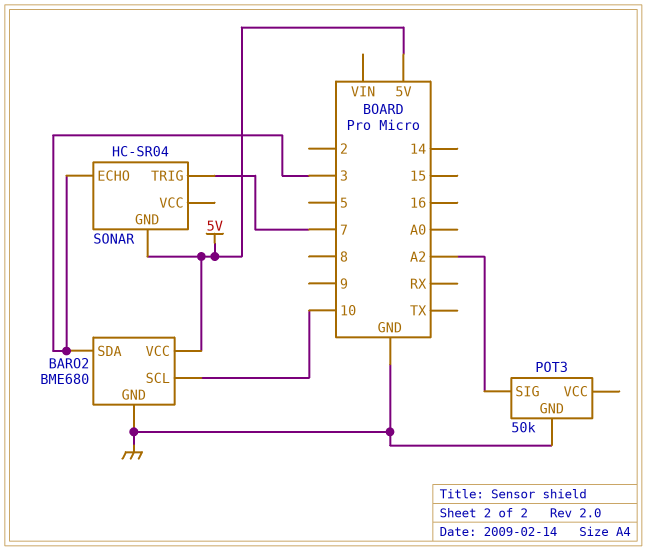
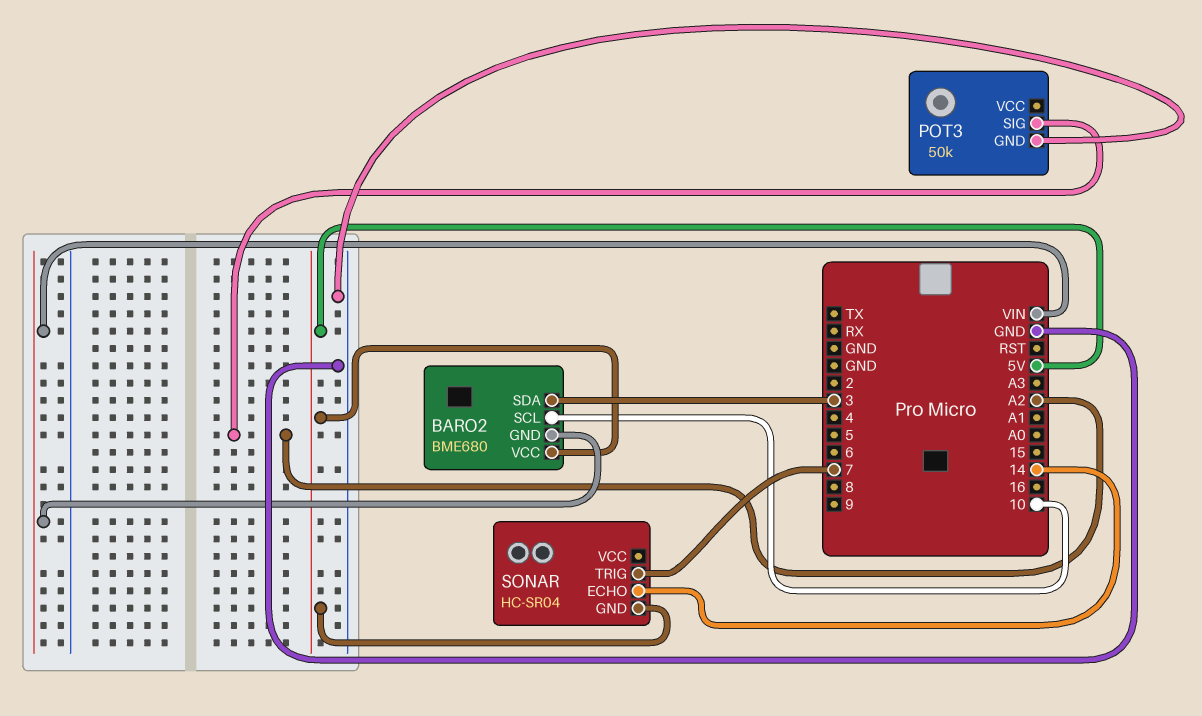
BARO2 pin GND: GND -> VIN
SONAR pin ECHO: 3 -> 14

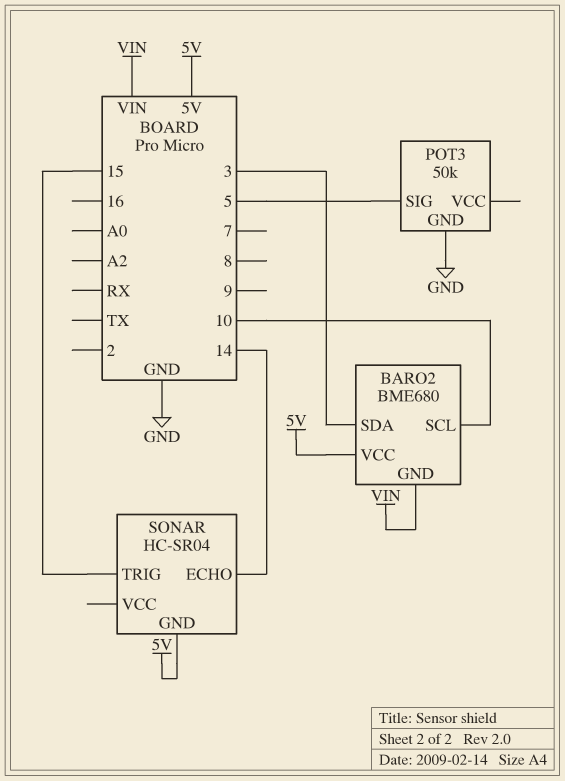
POT3 pin SIG: A2 -> 5
SONAR pin TRIG: 7 -> 15

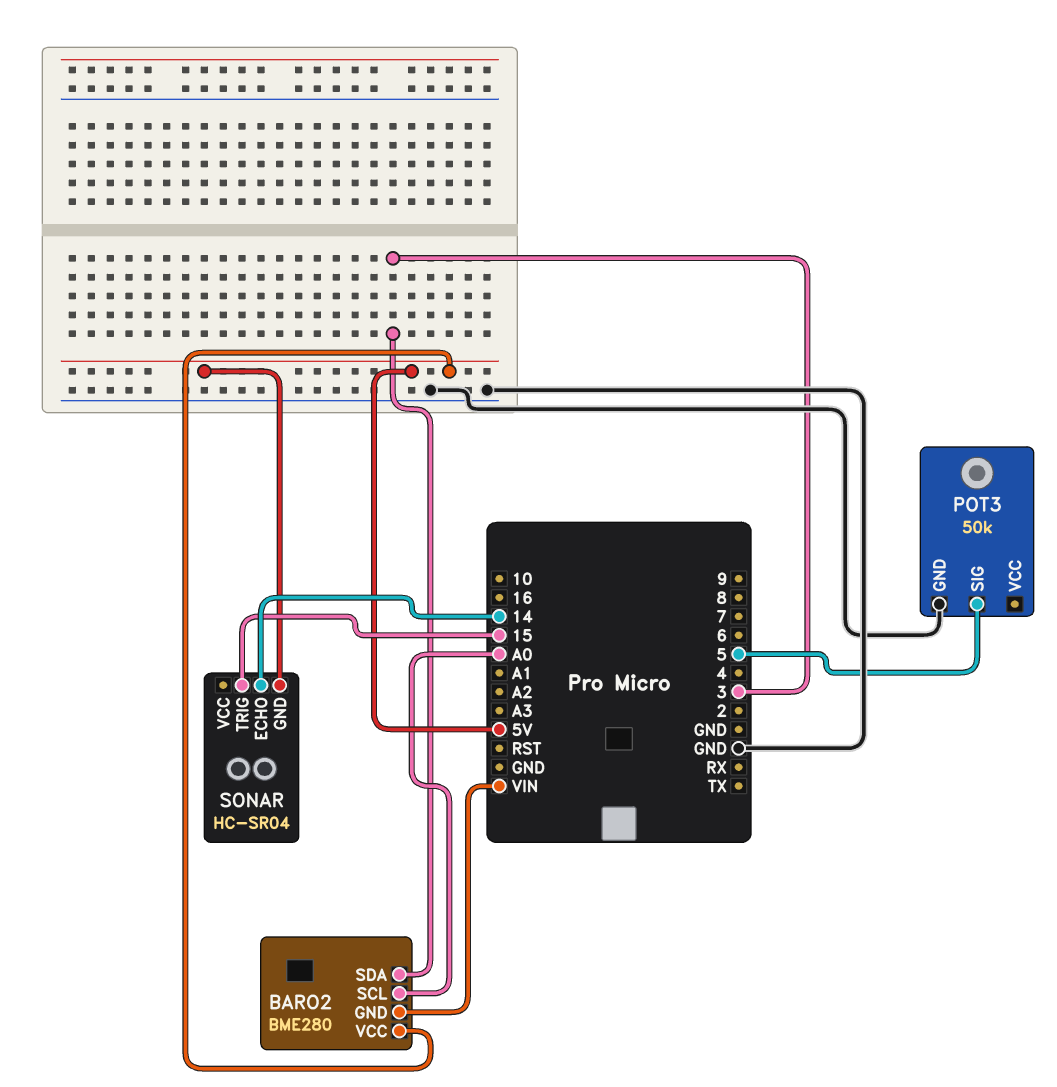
BARO2: BME680 -> BME280
BARO2 pin SCL: 10 -> A0

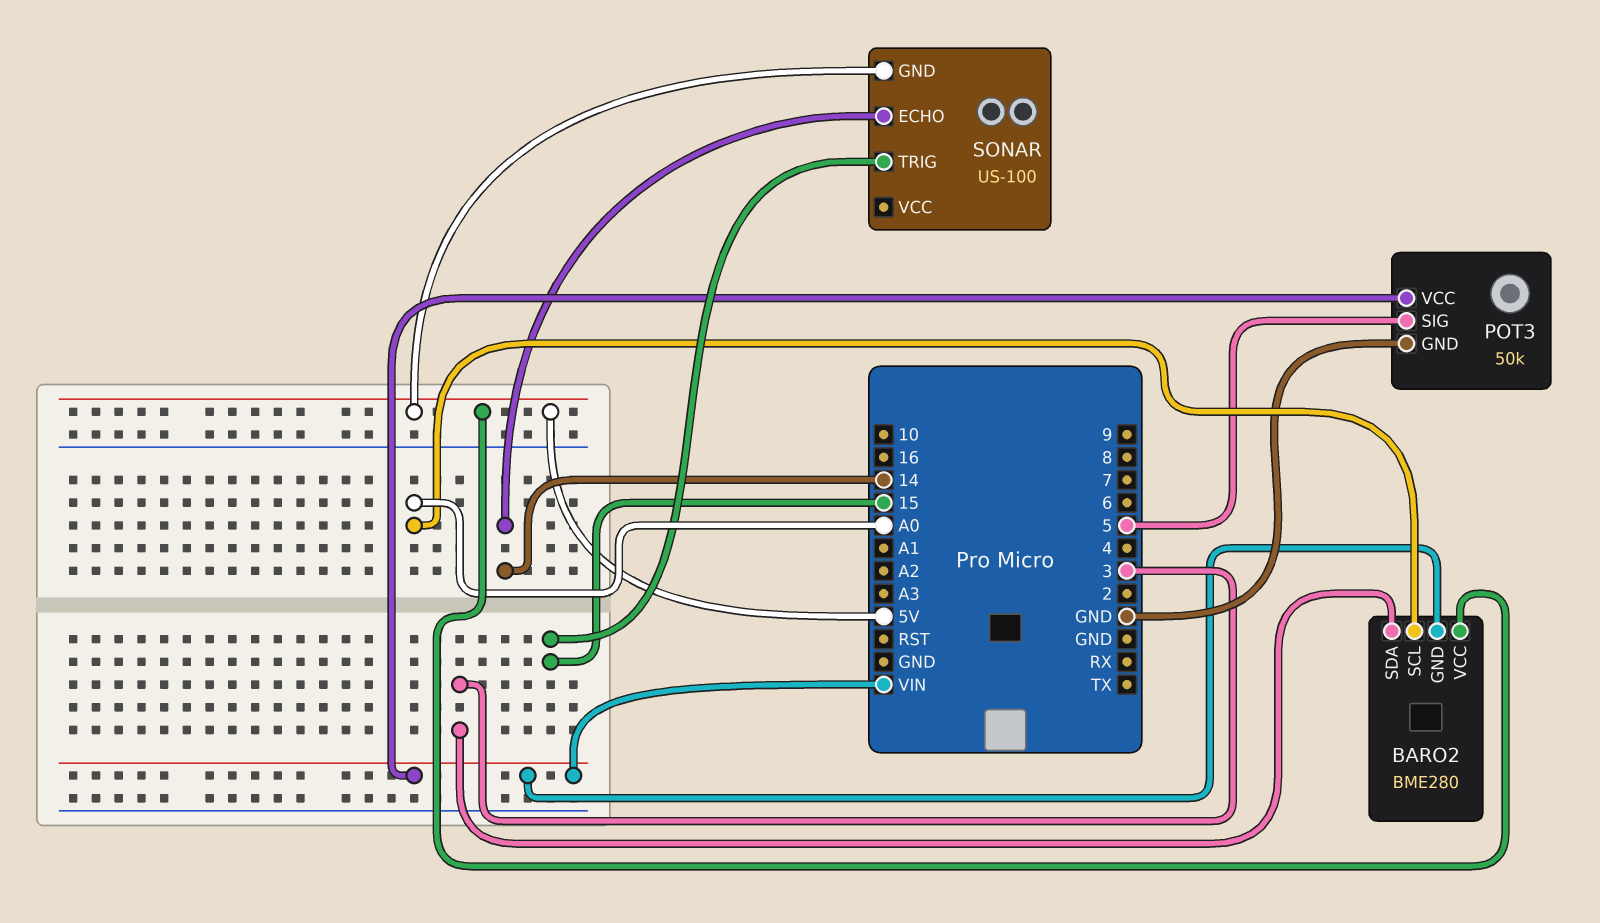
POT3 pin VCC: none -> VIN
SONAR: HC-SR04 -> US-100

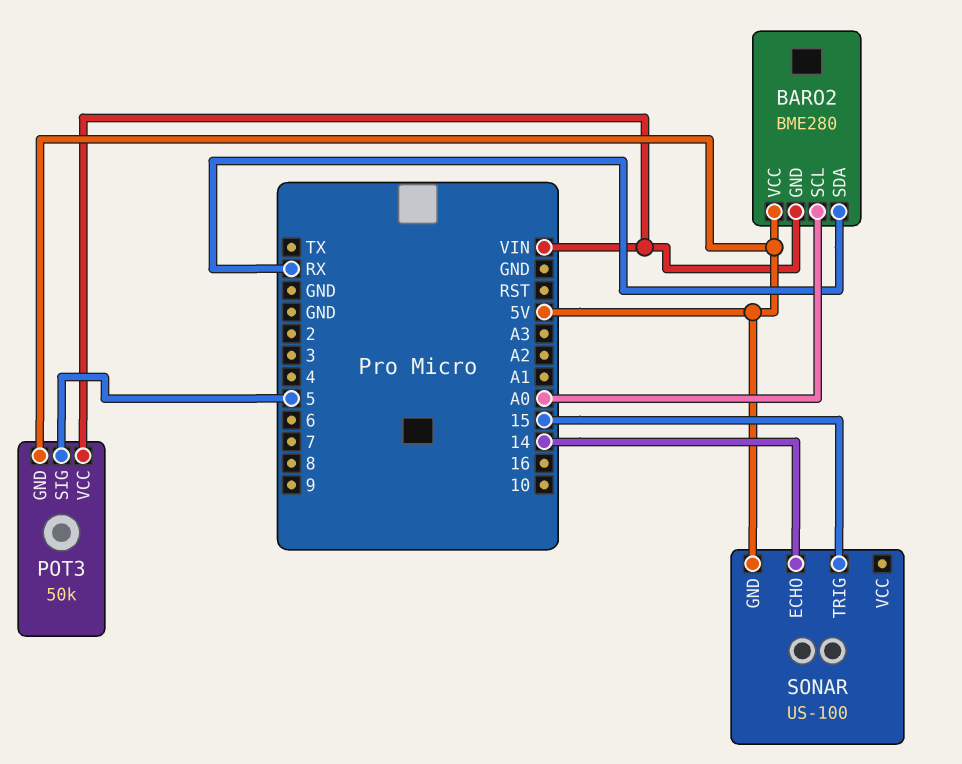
BARO2 pin SDA: 3 -> RX
POT3 pin GND: GND -> 5V

